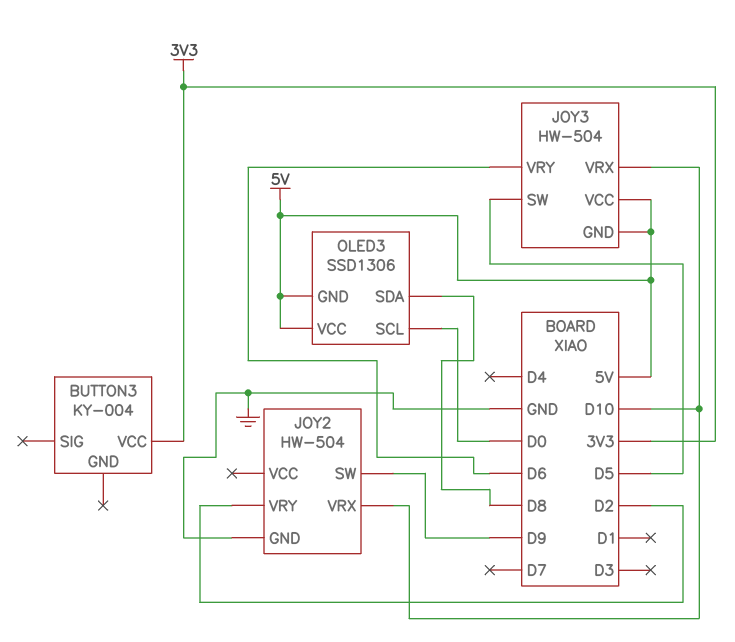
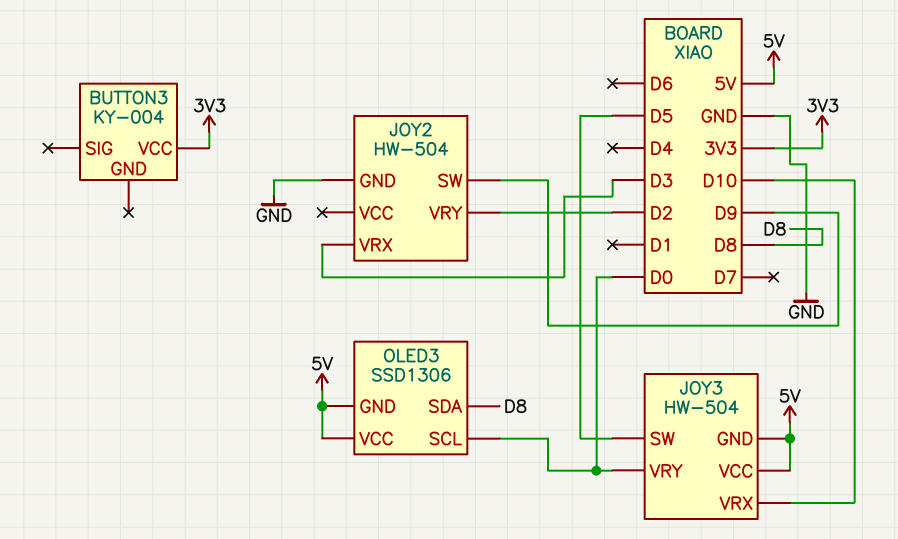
JOY2 pin VRX: D10 -> D3
JOY3 pin VRY: D6 -> D0

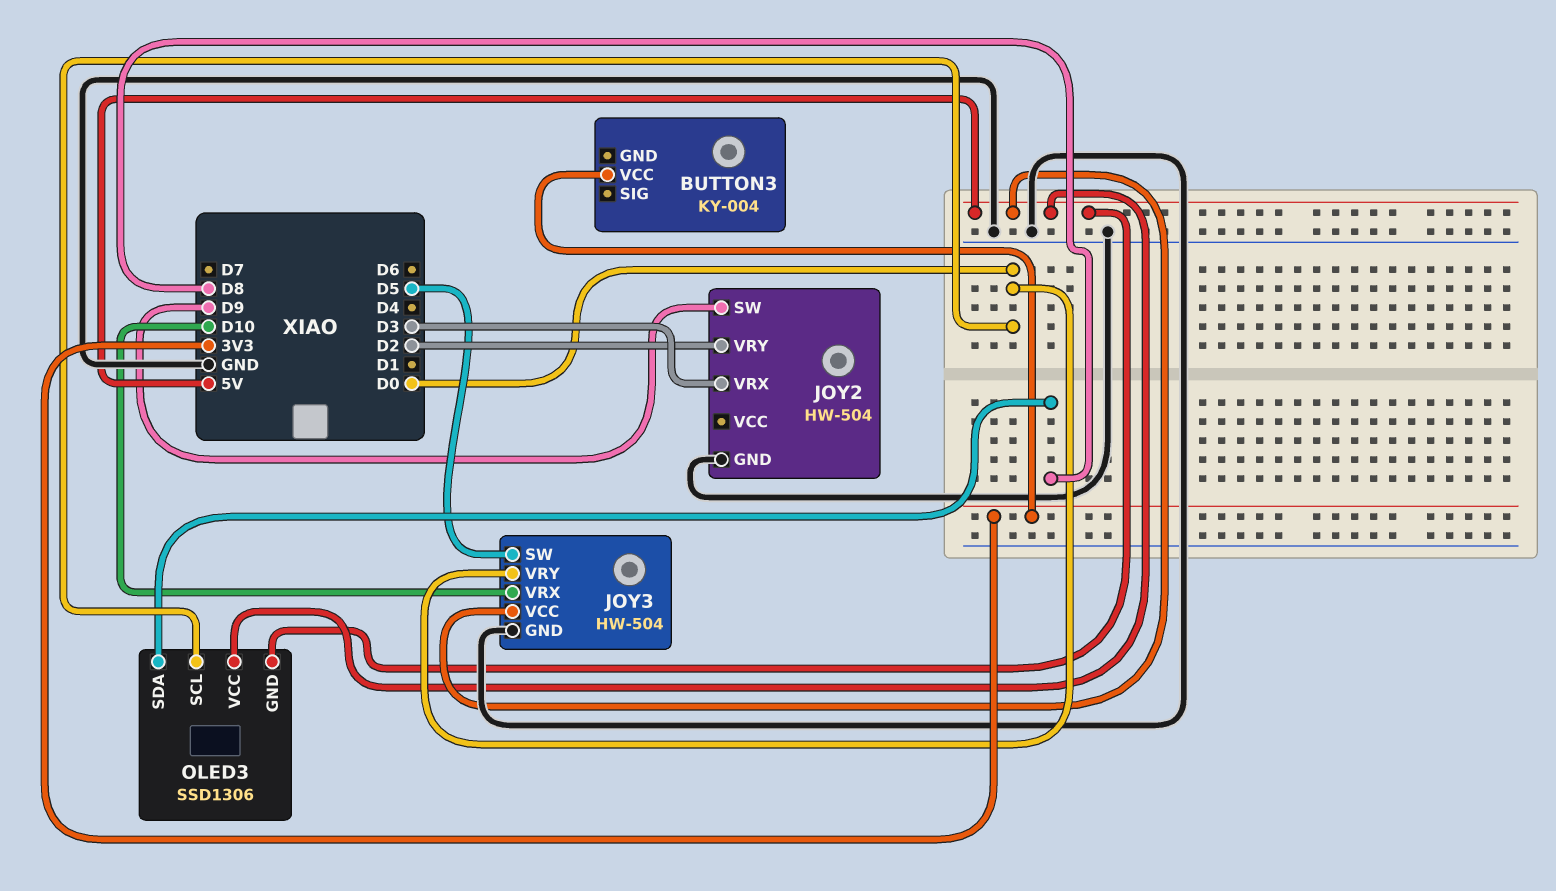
JOY3 pin GND: 5V -> GND

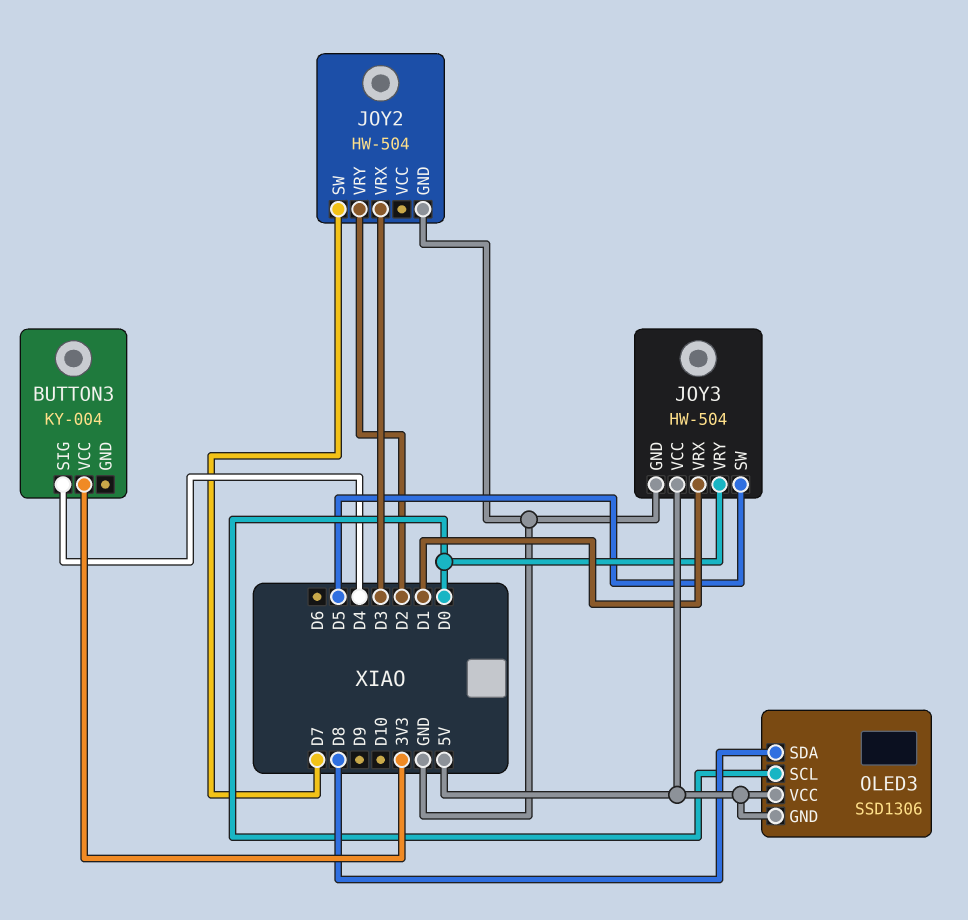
BUTTON3 pin SIG: none -> D4
JOY2 pin SW: D9 -> D7
JOY3 pin VRX: D10 -> D1

